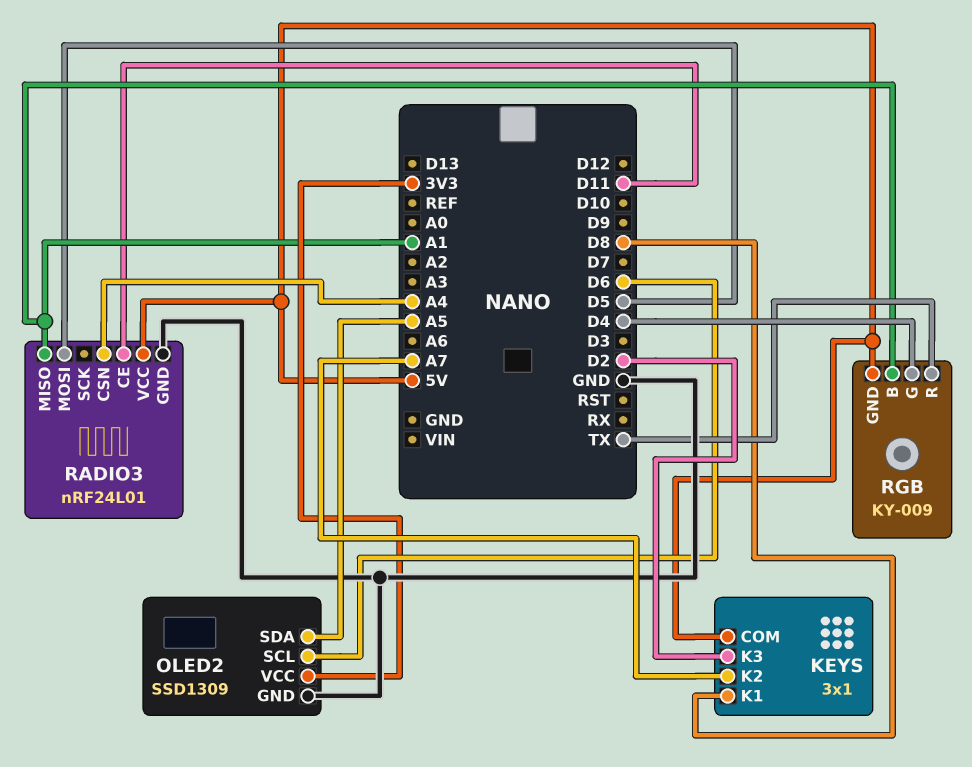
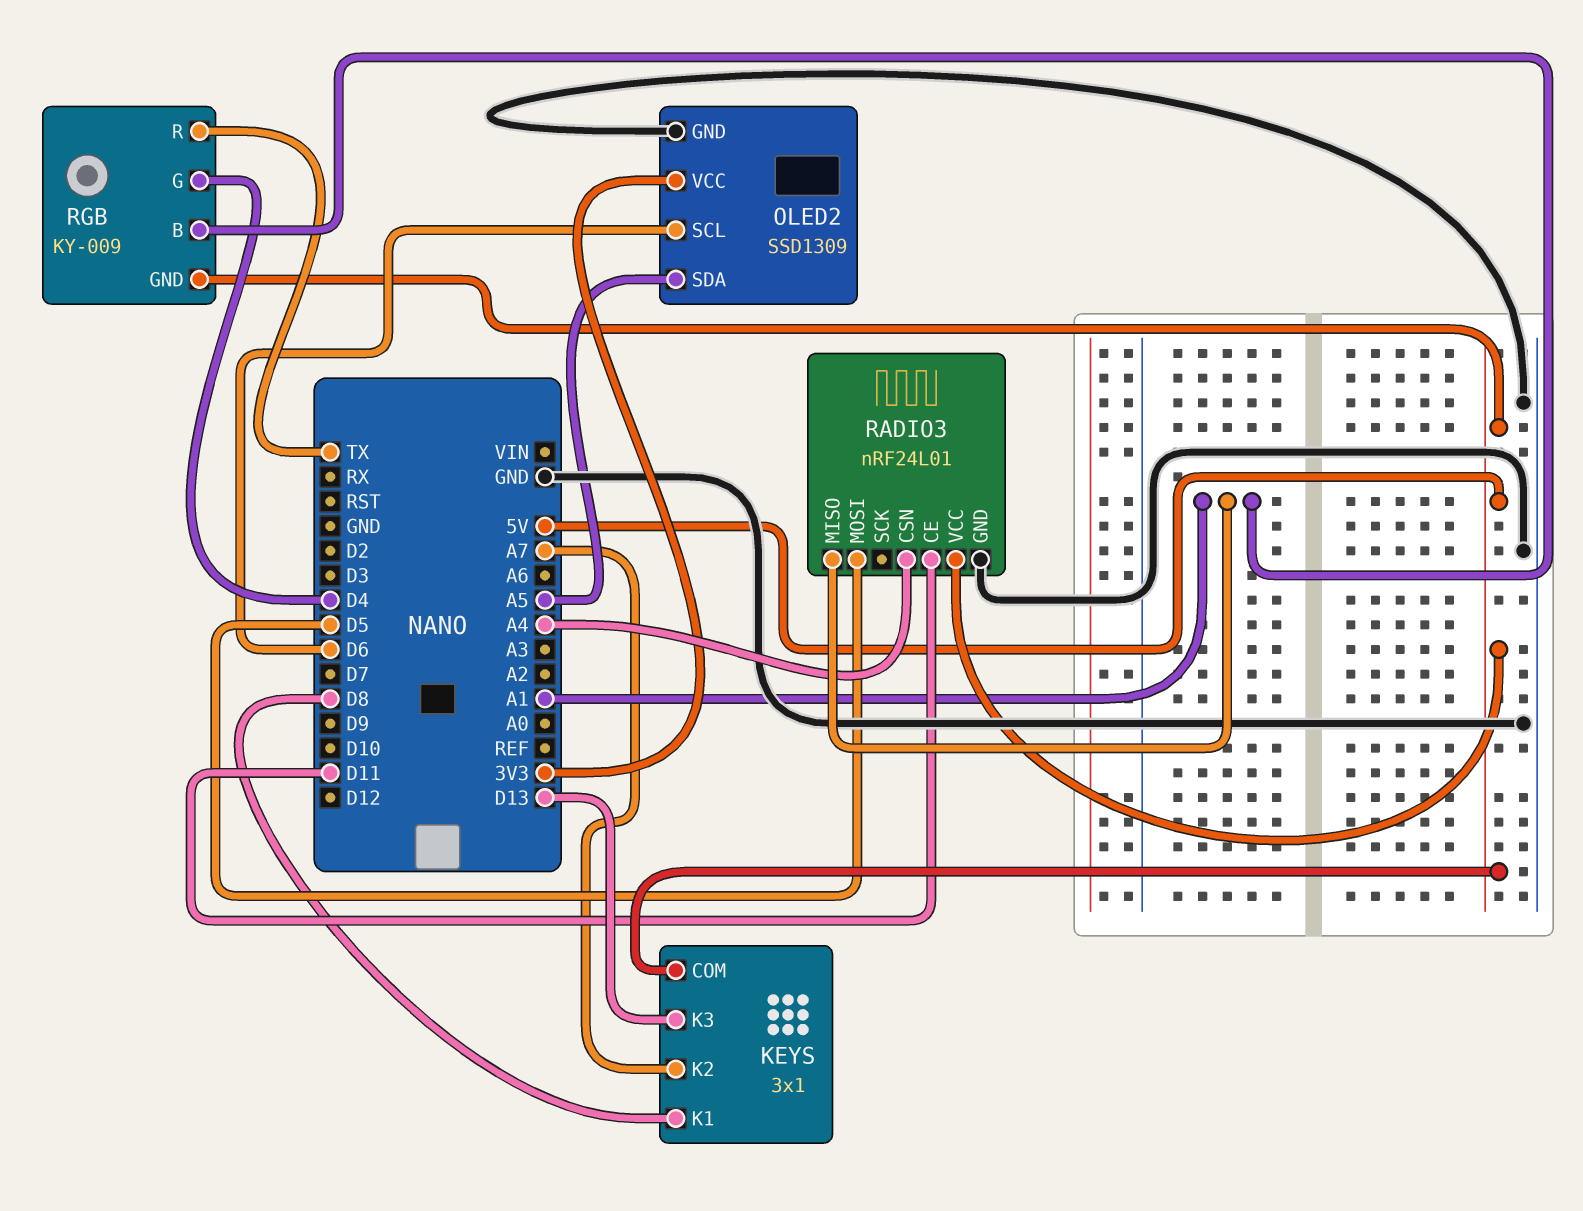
KEYS pin K3: D2 -> D13

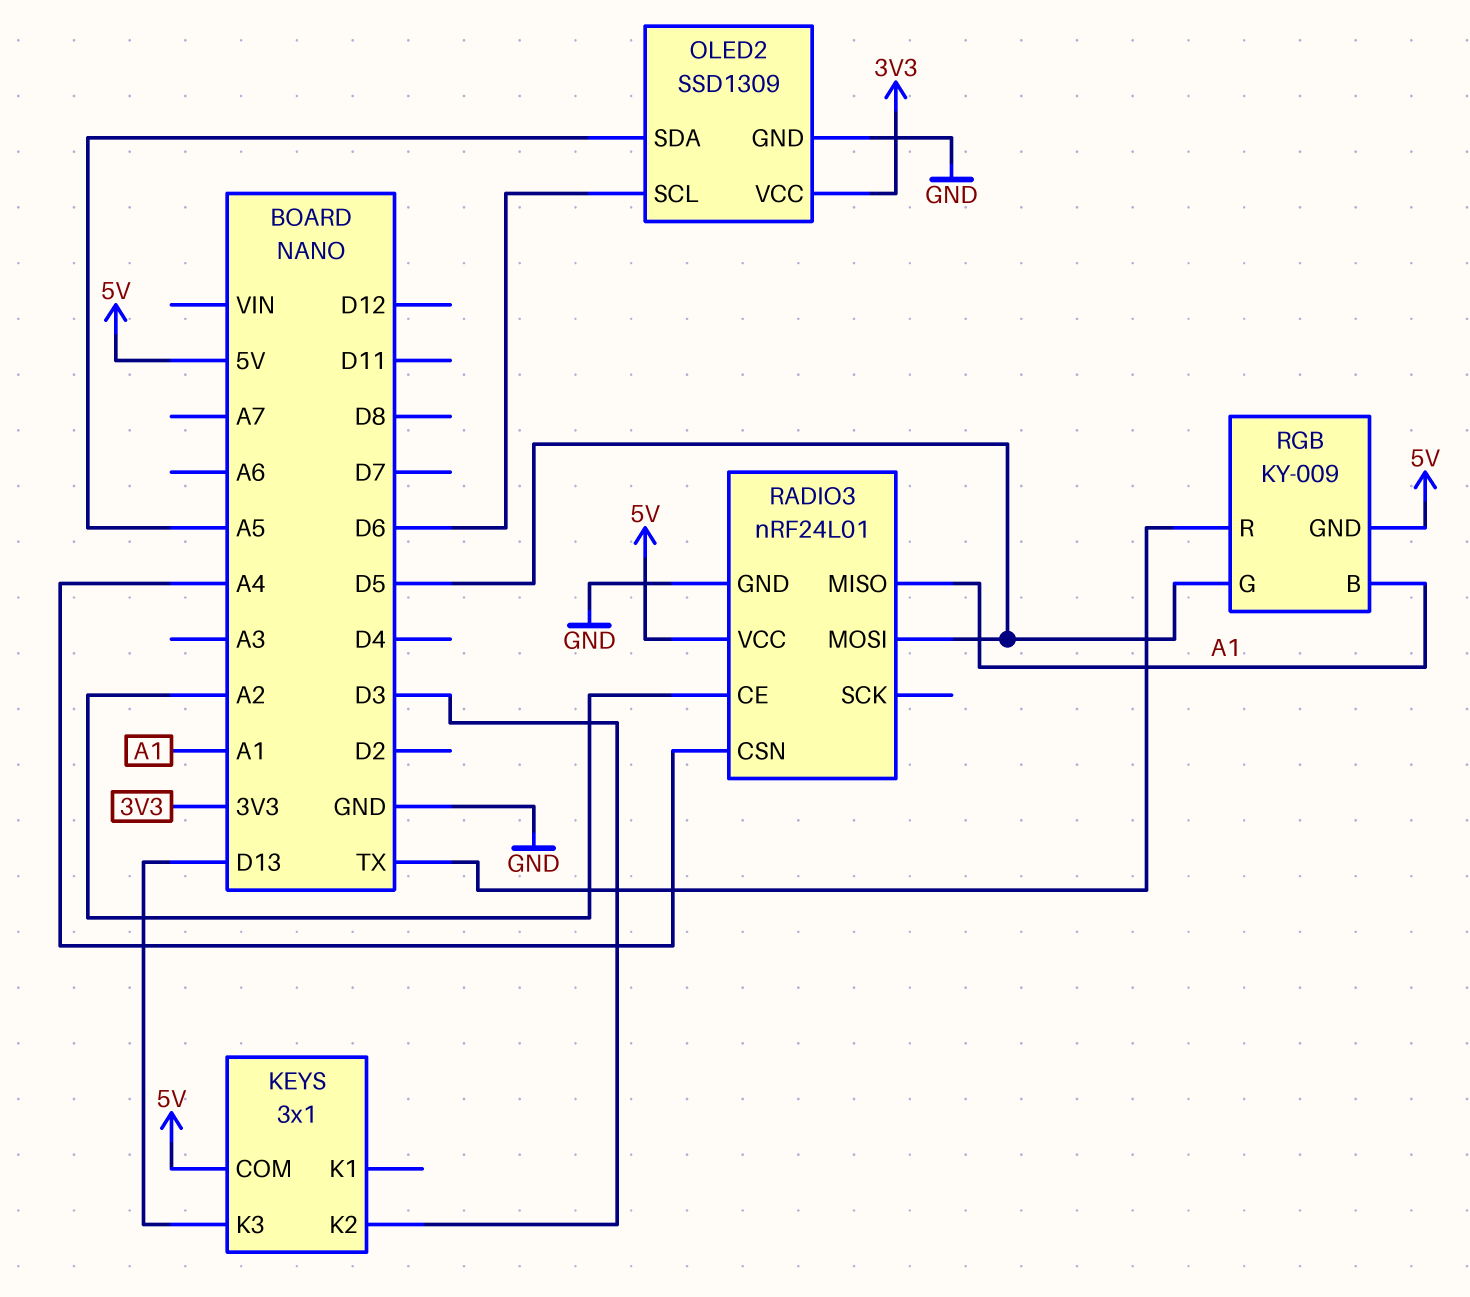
KEYS pin K1: D8 -> none
KEYS pin K2: A7 -> D3
RADIO3 pin CE: D11 -> A2
RGB pin G: D4 -> D5

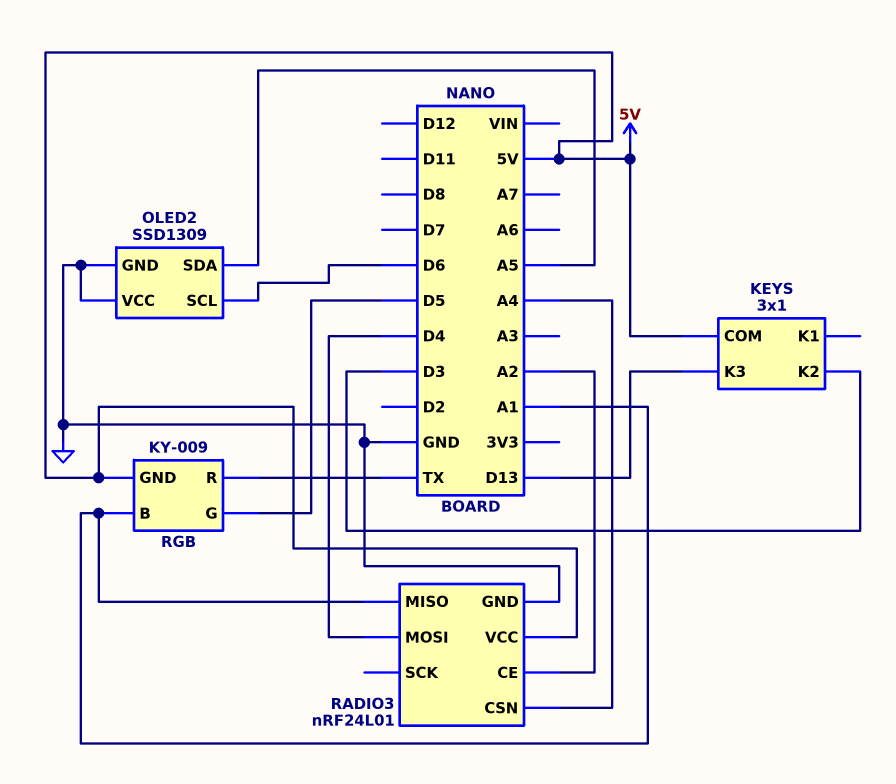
OLED2 pin VCC: 3V3 -> GND
RADIO3 pin MOSI: D5 -> D4

